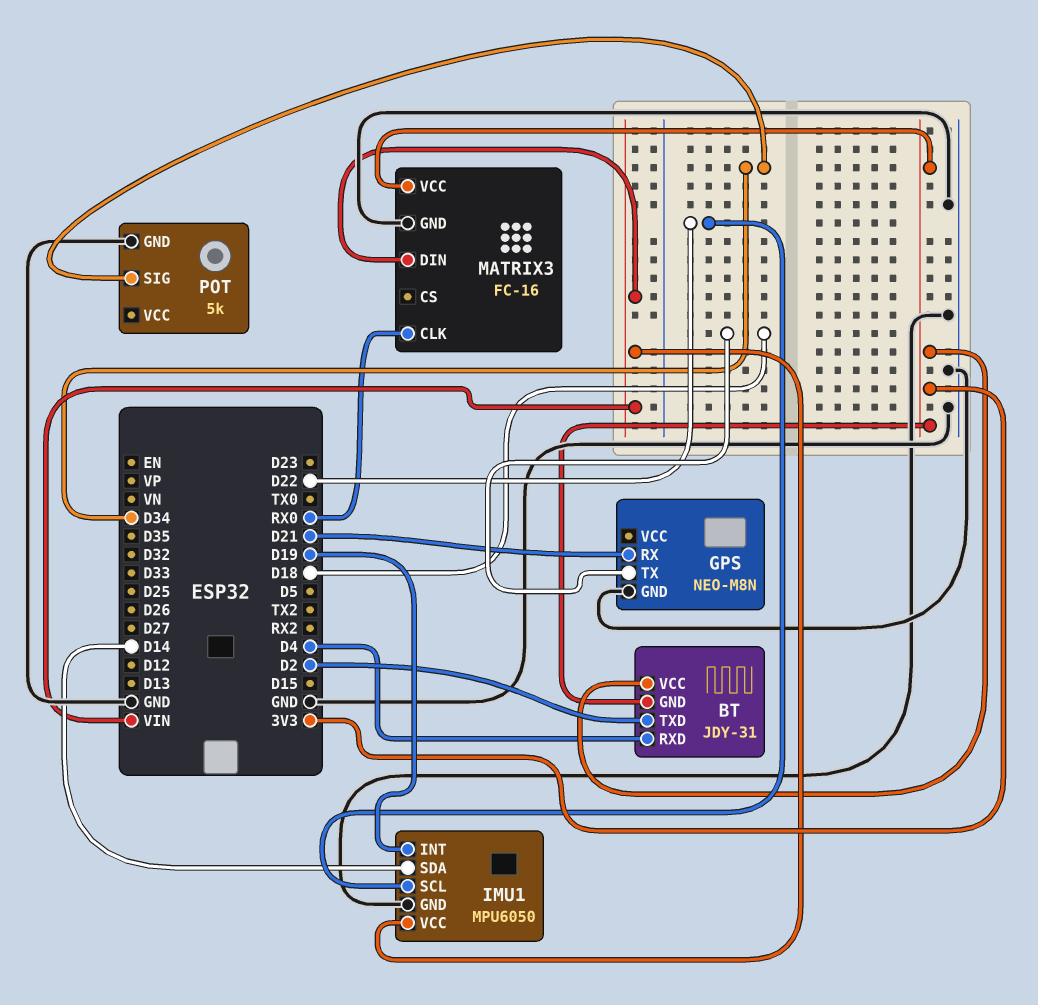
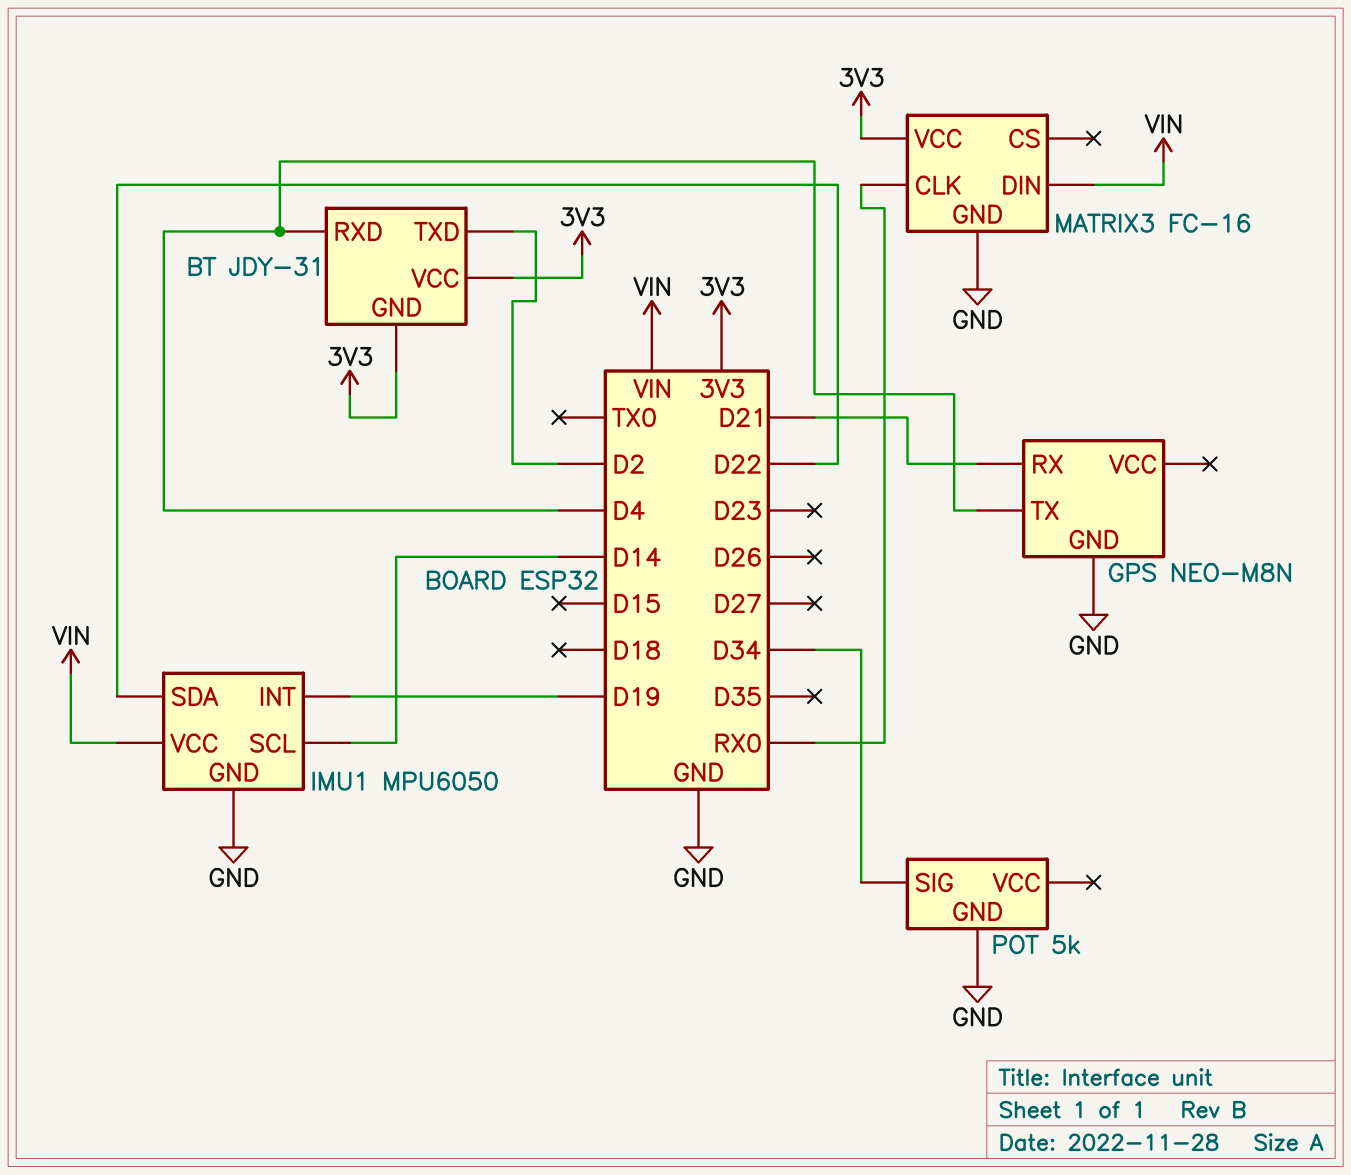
GPS pin TX: D18 -> D4
IMU1 pin SCL: D22 -> D14
IMU1 pin SDA: D14 -> D22

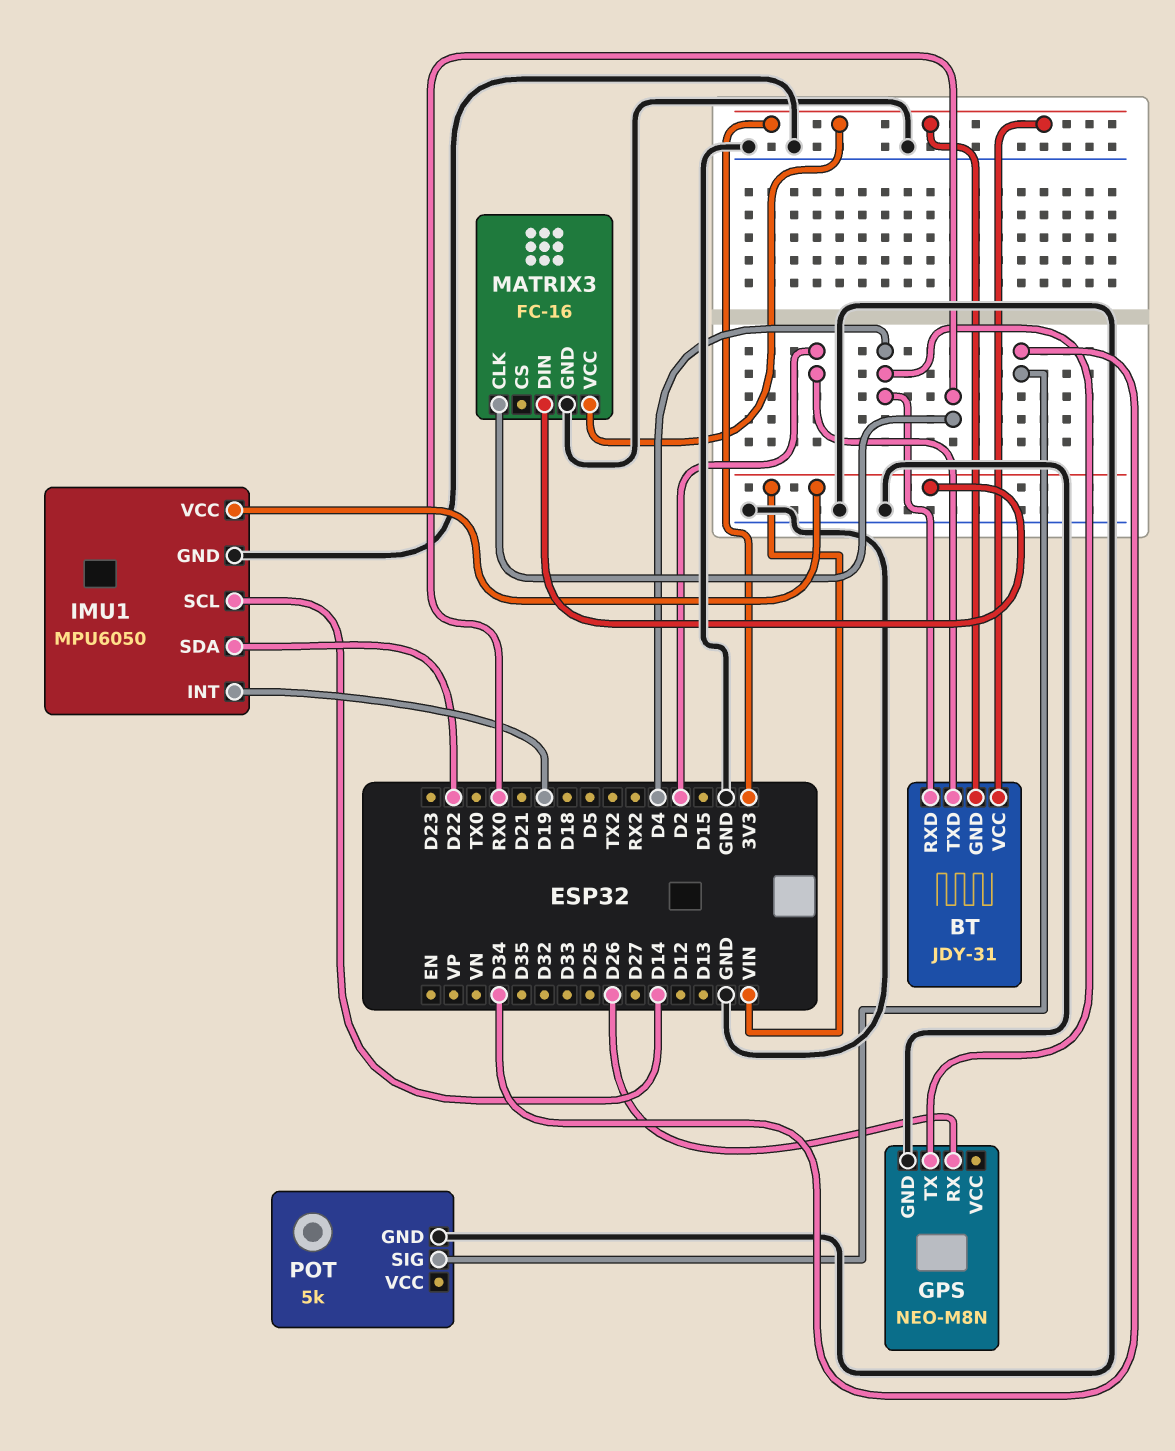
GPS pin RX: D21 -> D26

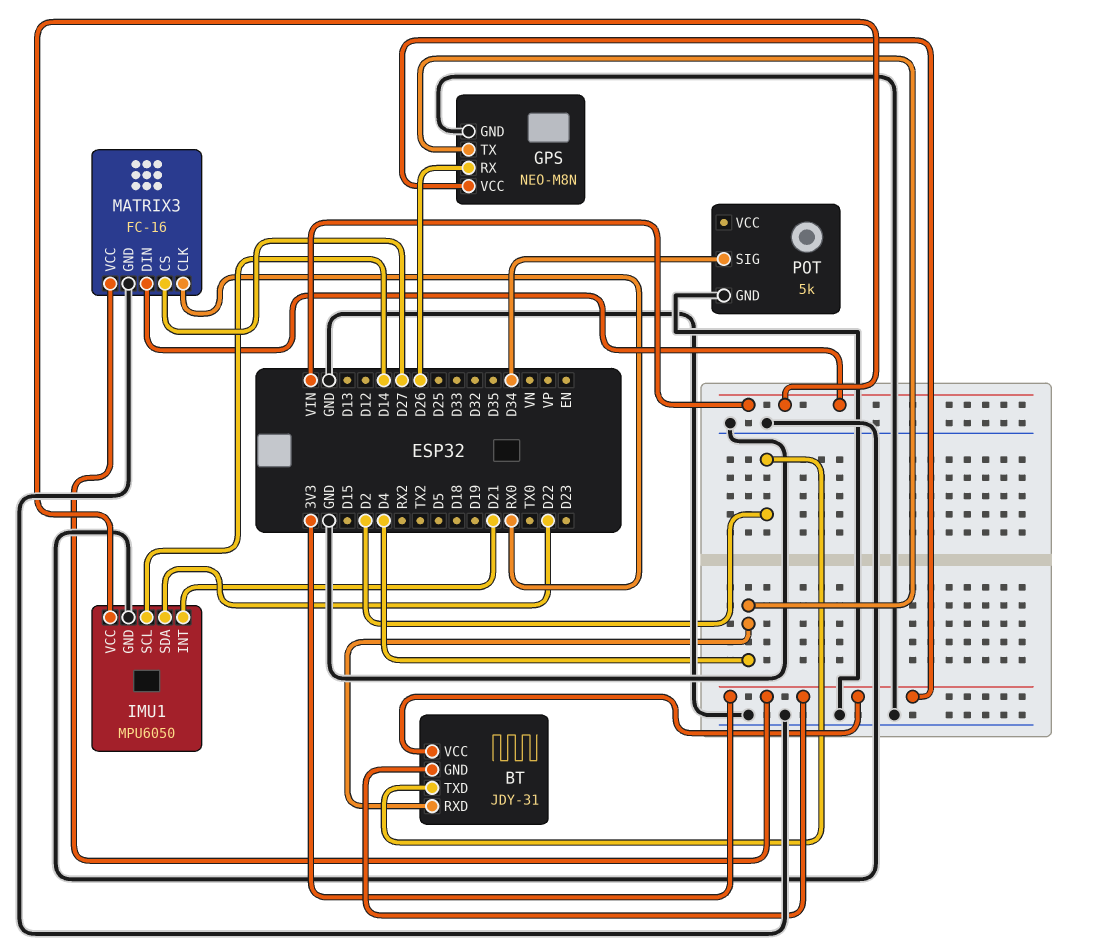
GPS pin VCC: none -> 3V3
IMU1 pin INT: D19 -> D21
MATRIX3 pin CS: none -> D27

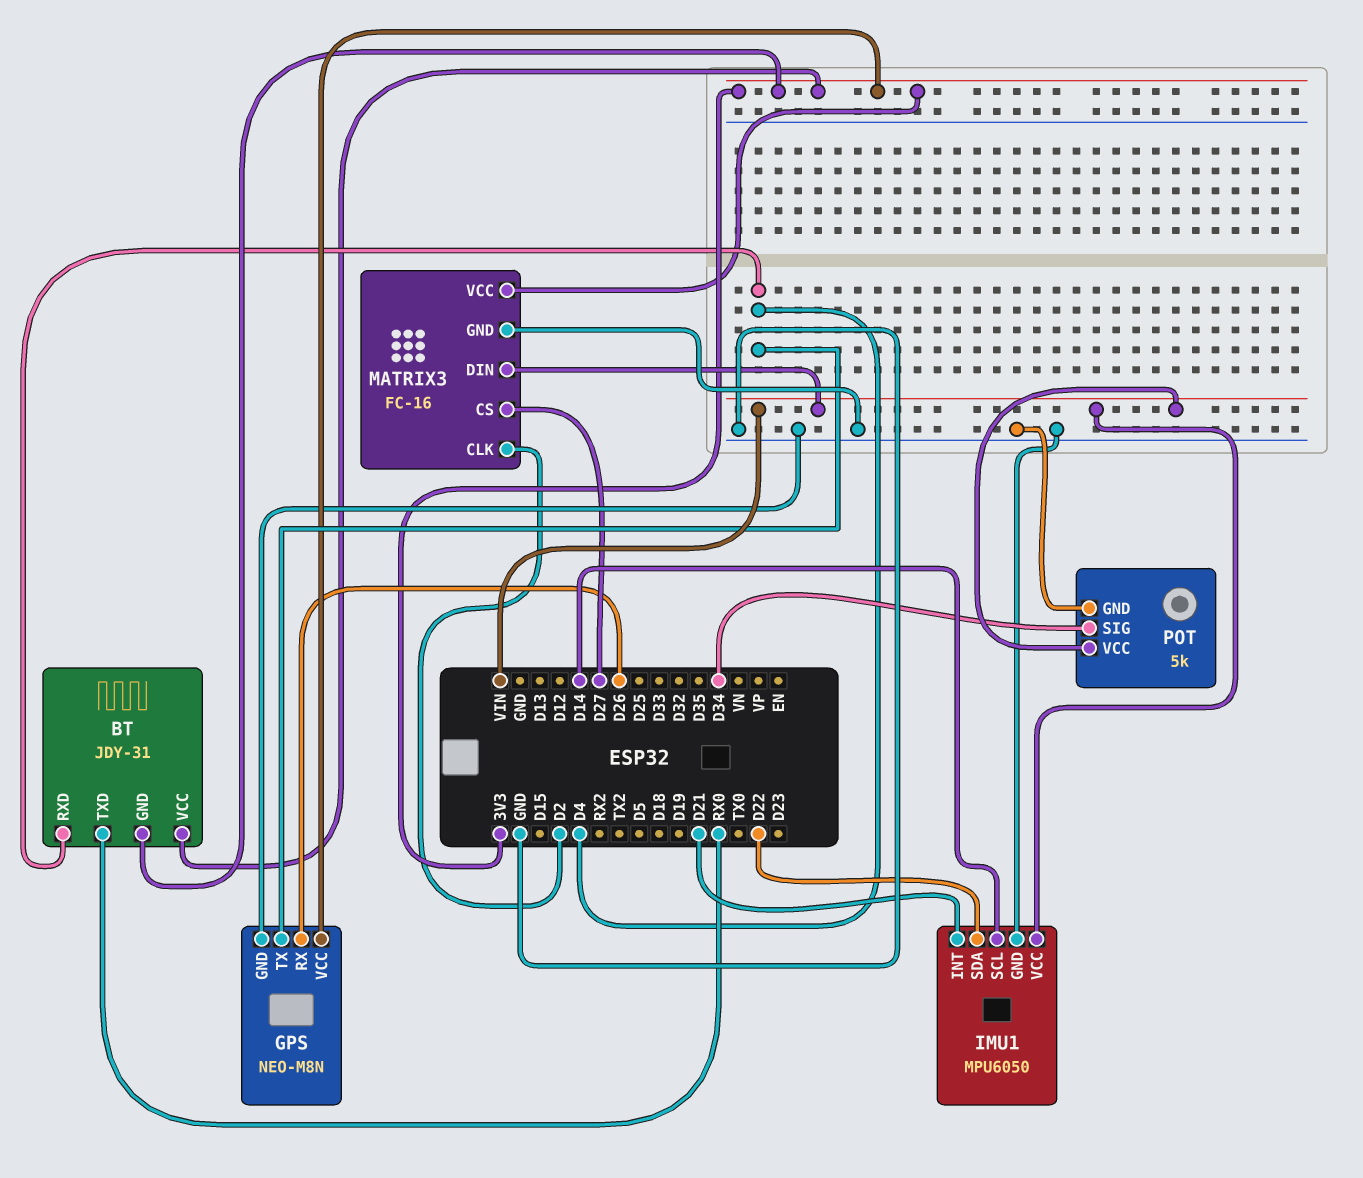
BT pin TXD: D2 -> RX0
MATRIX3 pin CLK: RX0 -> D2
POT pin VCC: none -> VIN

